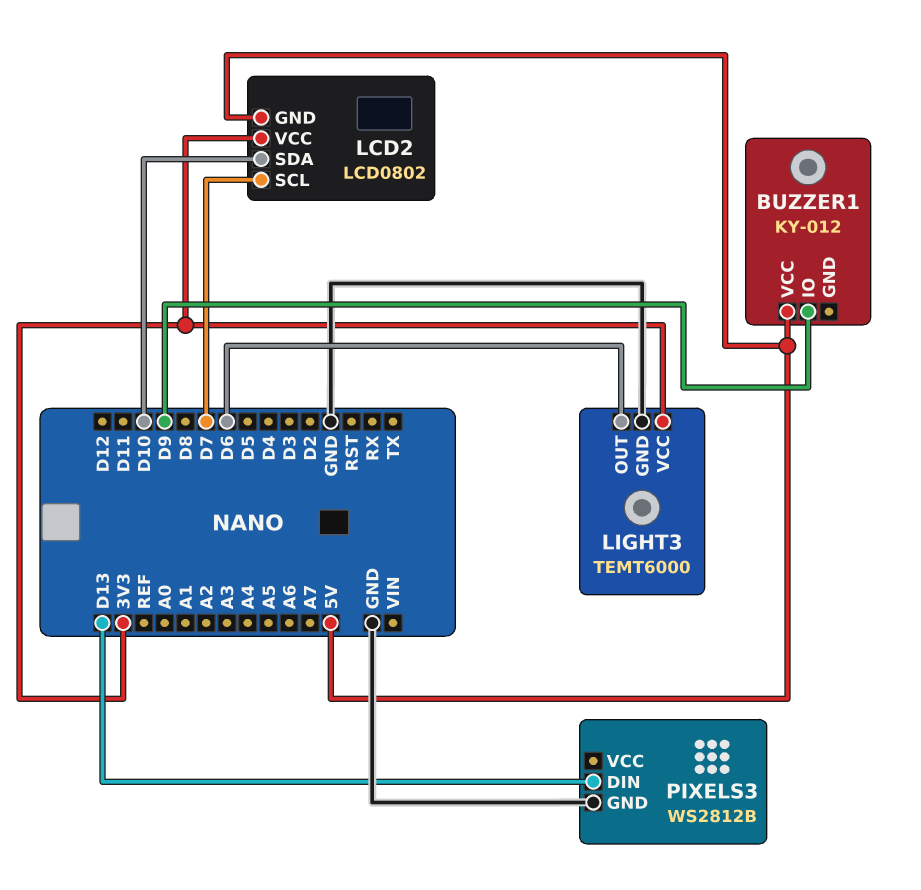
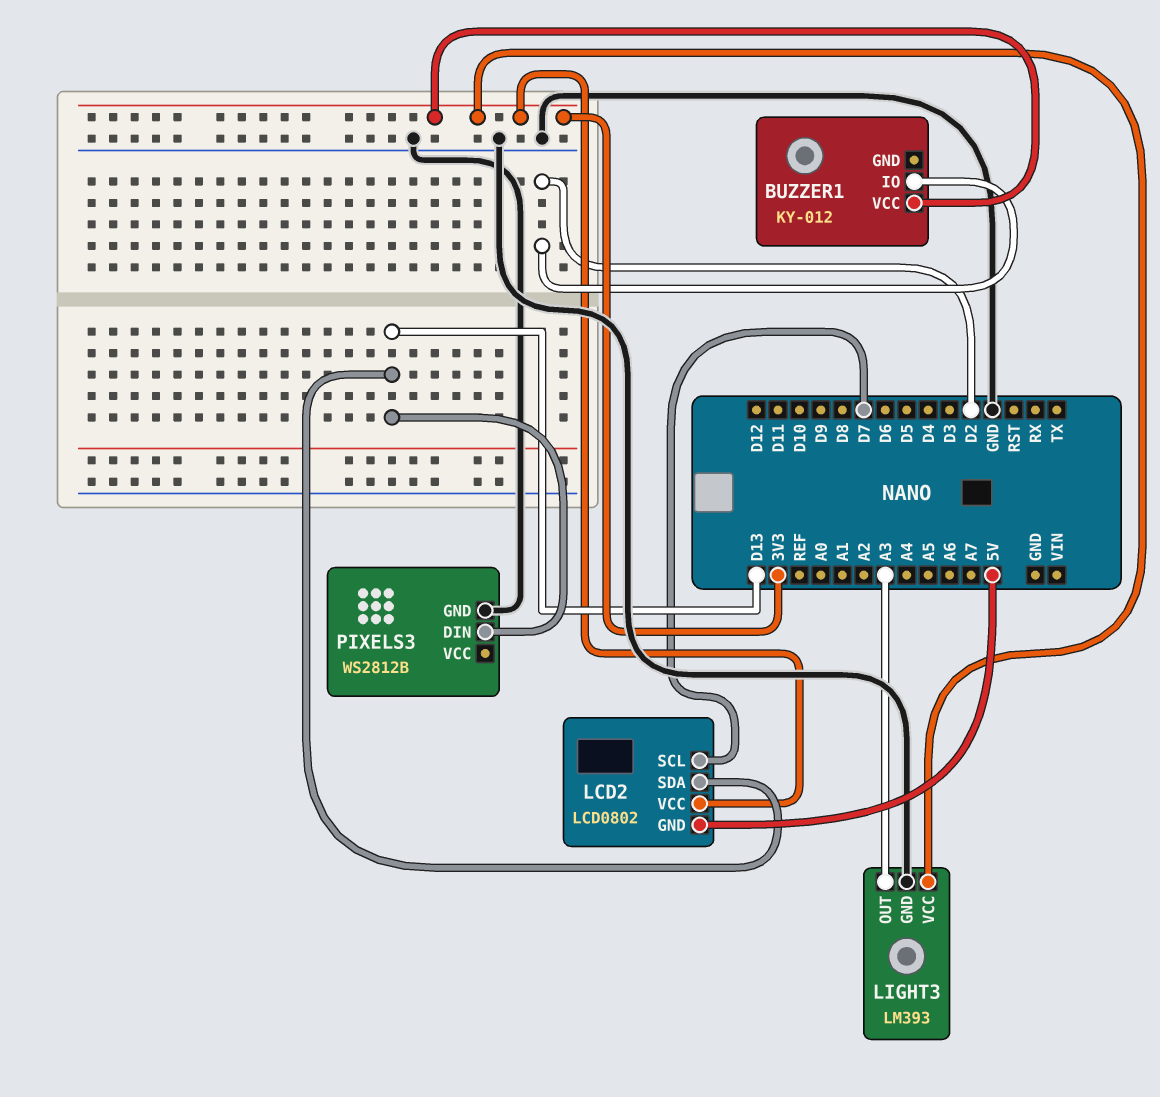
BUZZER1 pin IO: D9 -> D2
BUZZER1 pin VCC: 5V -> 3V3
LCD2 pin SDA: D10 -> D13
LIGHT3: TEMT6000 -> LM393
LIGHT3 pin OUT: D6 -> A3

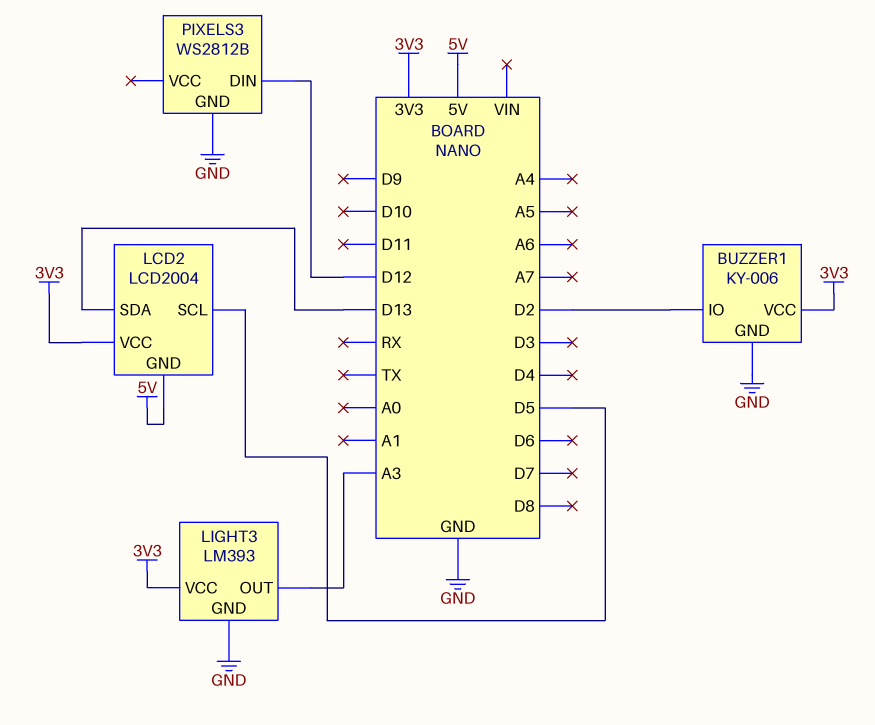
BUZZER1: KY-012 -> KY-006
BUZZER1 pin GND: none -> GND
LCD2: LCD0802 -> LCD2004
LCD2 pin SCL: D7 -> D5
PIXELS3 pin DIN: D13 -> D12

